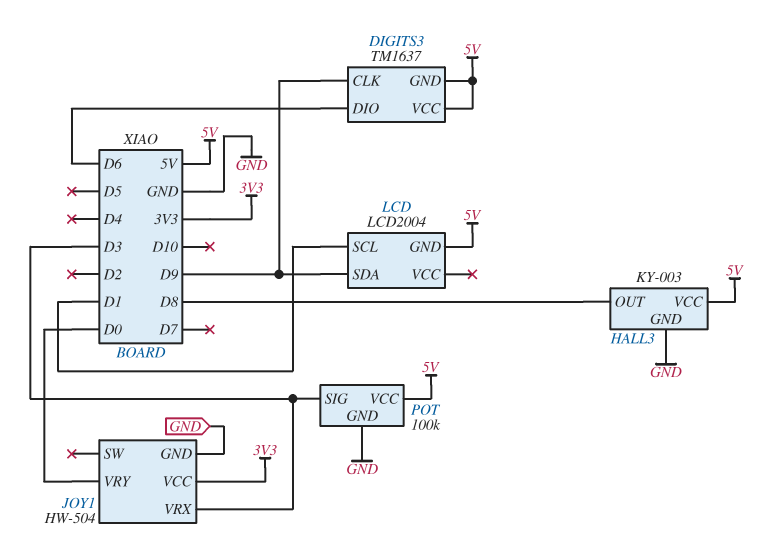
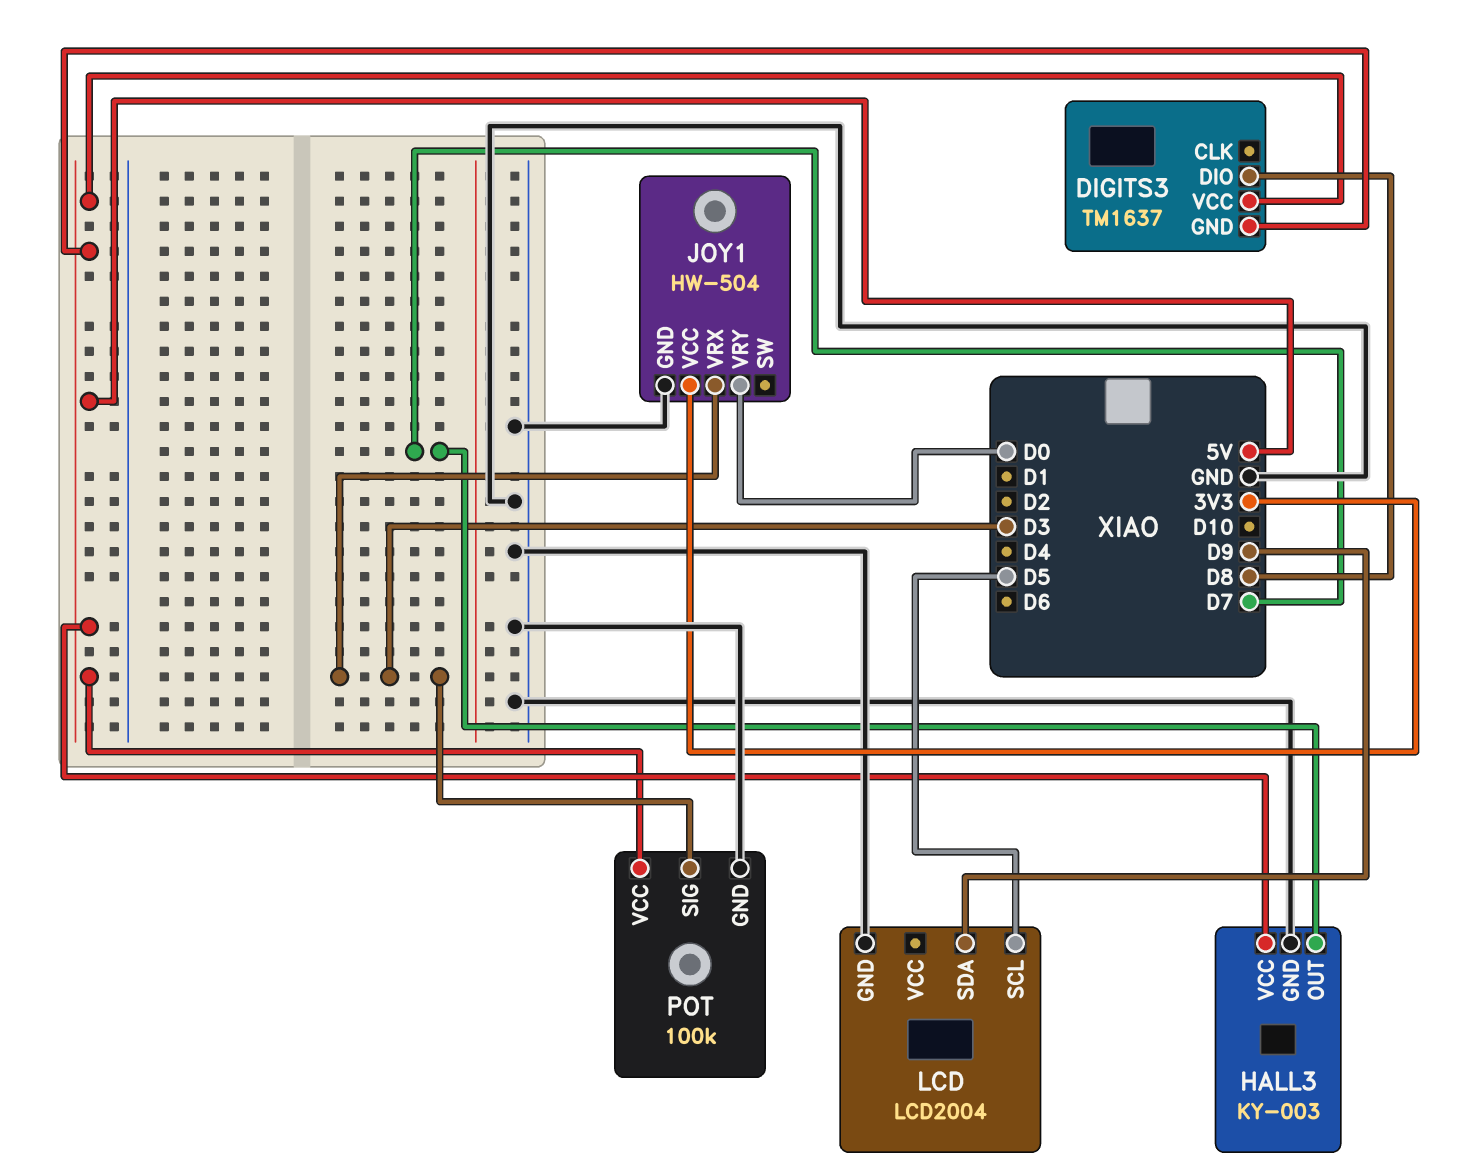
DIGITS3 pin CLK: D9 -> none
DIGITS3 pin DIO: D6 -> D8
HALL3 pin OUT: D8 -> D7
LCD pin GND: 5V -> GND
LCD pin SCL: D1 -> D5

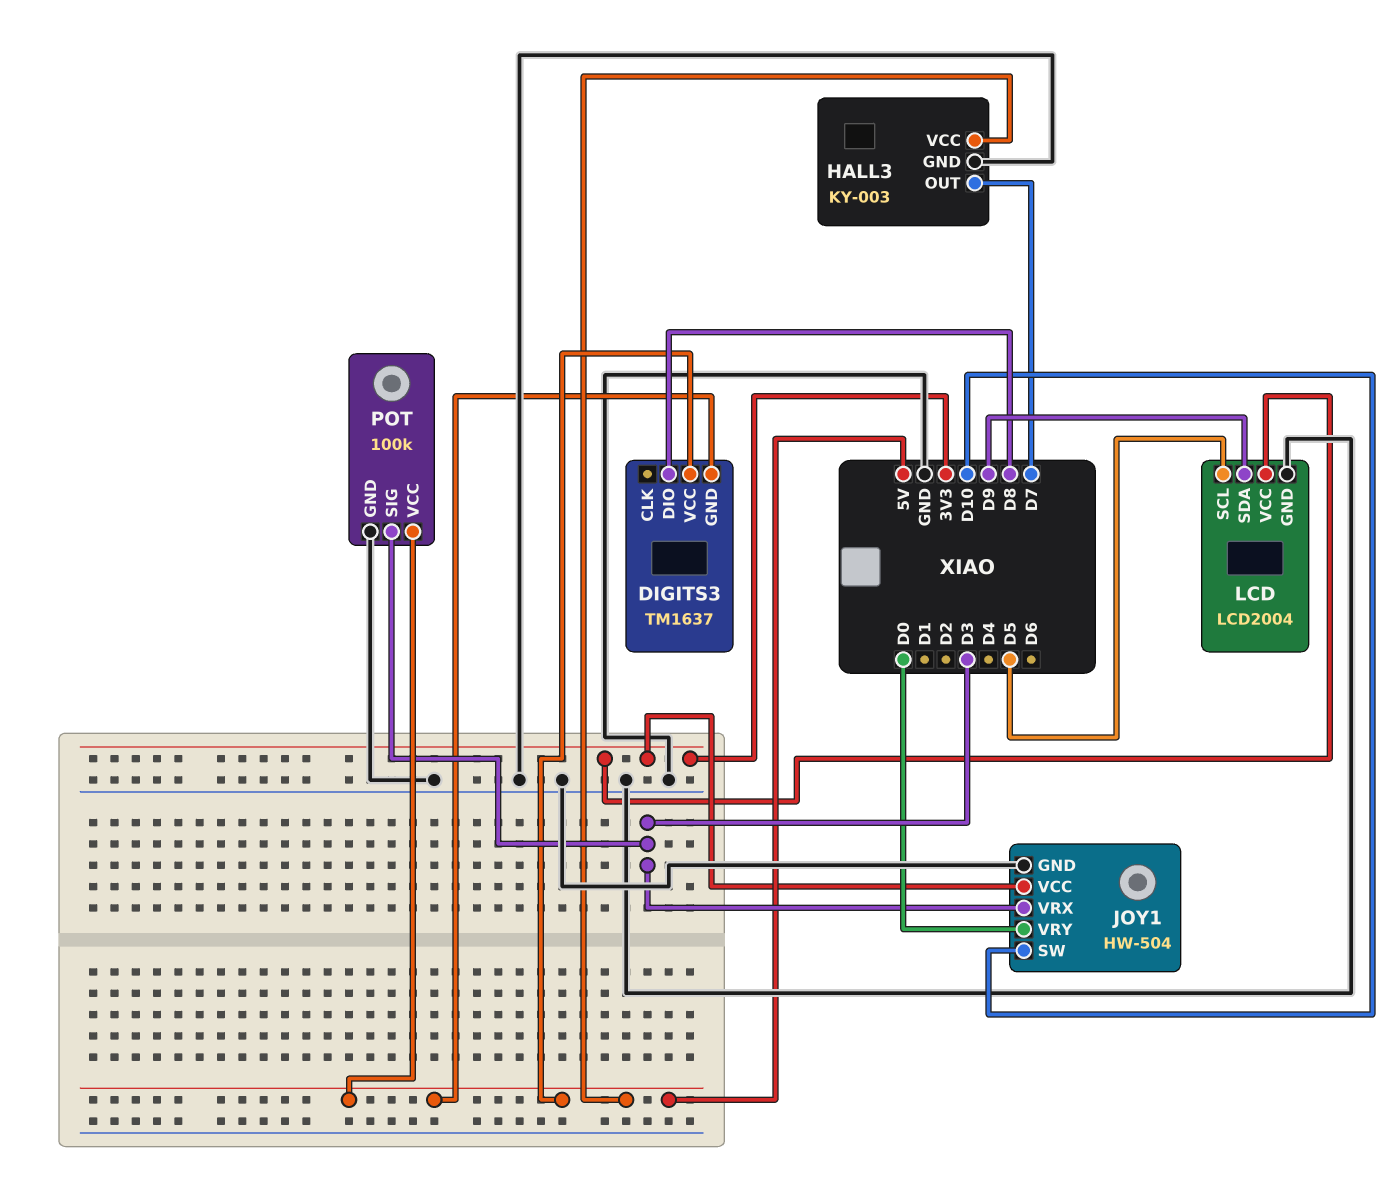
JOY1 pin SW: none -> D10
LCD pin VCC: none -> 3V3

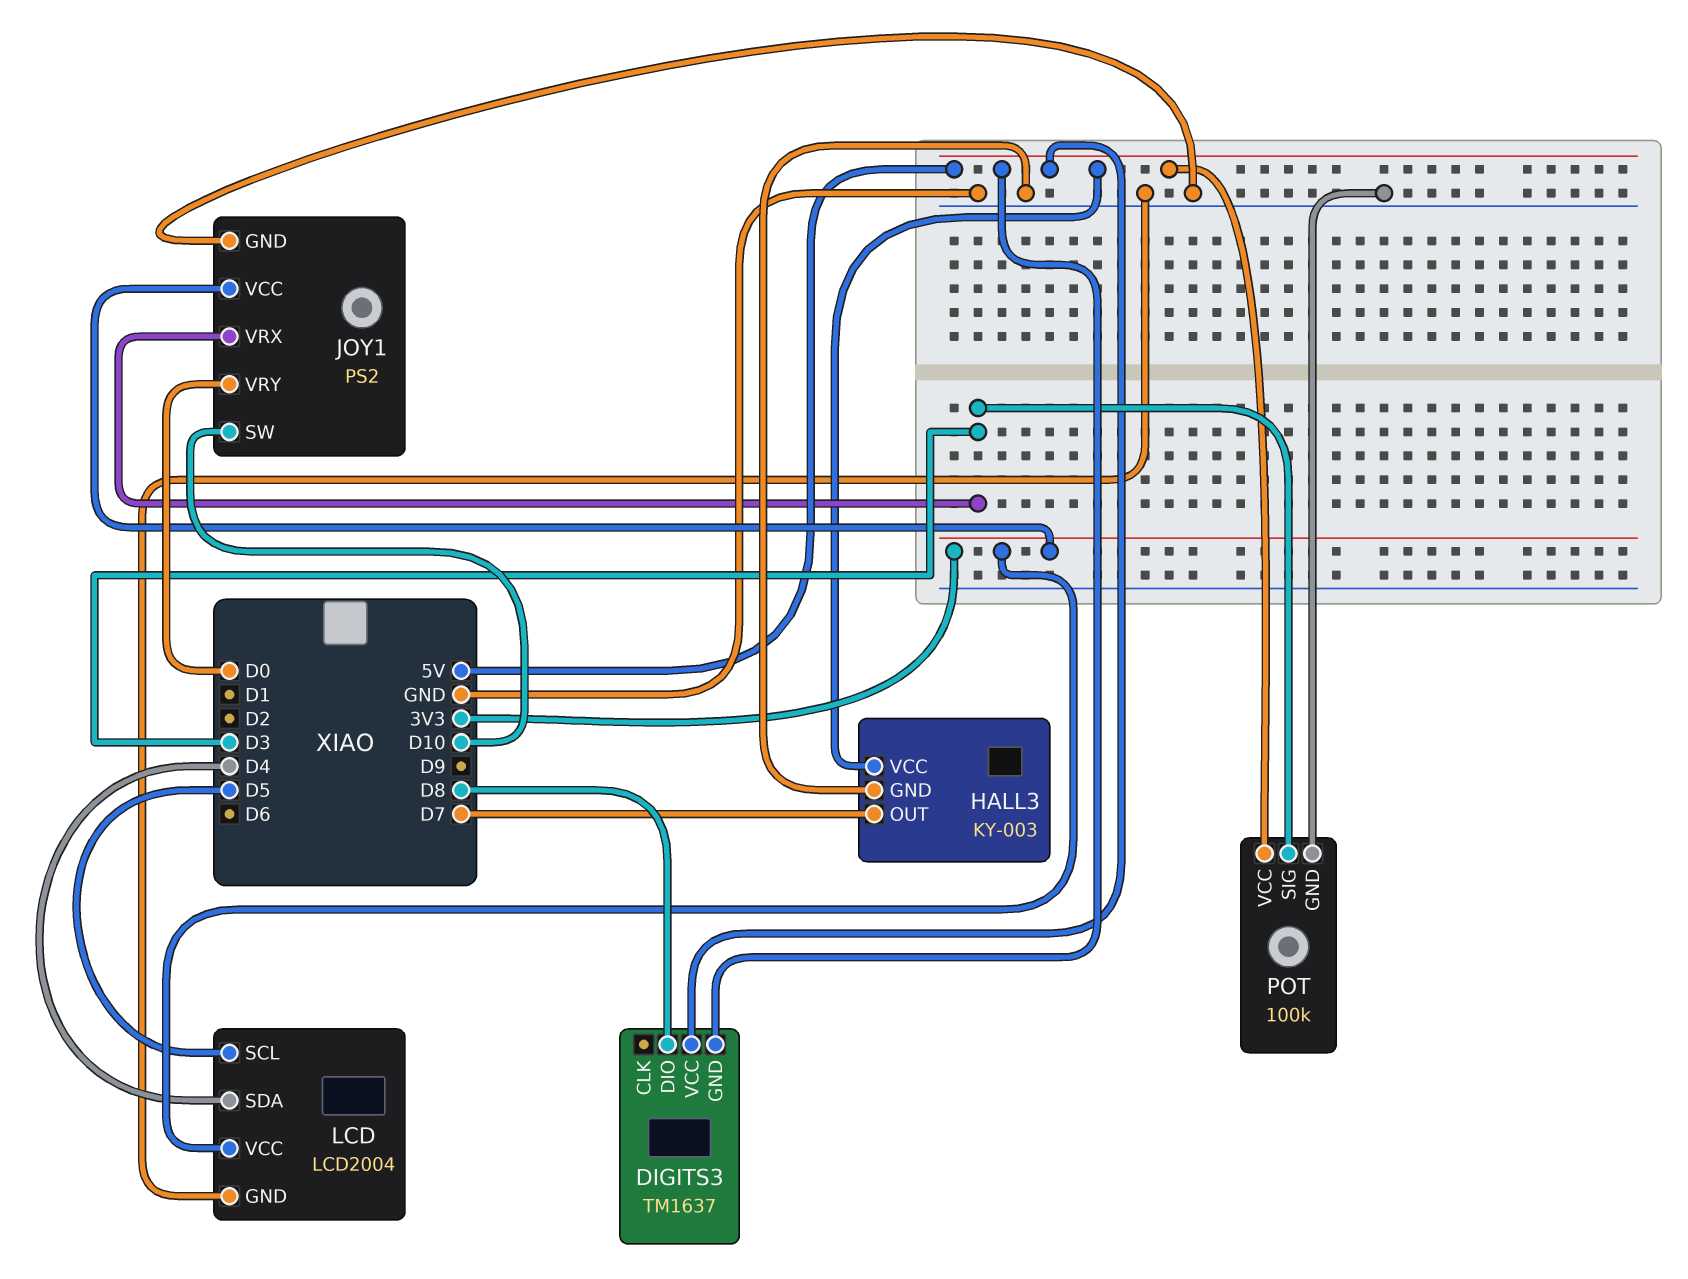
JOY1: HW-504 -> PS2
LCD pin SDA: D9 -> D4

